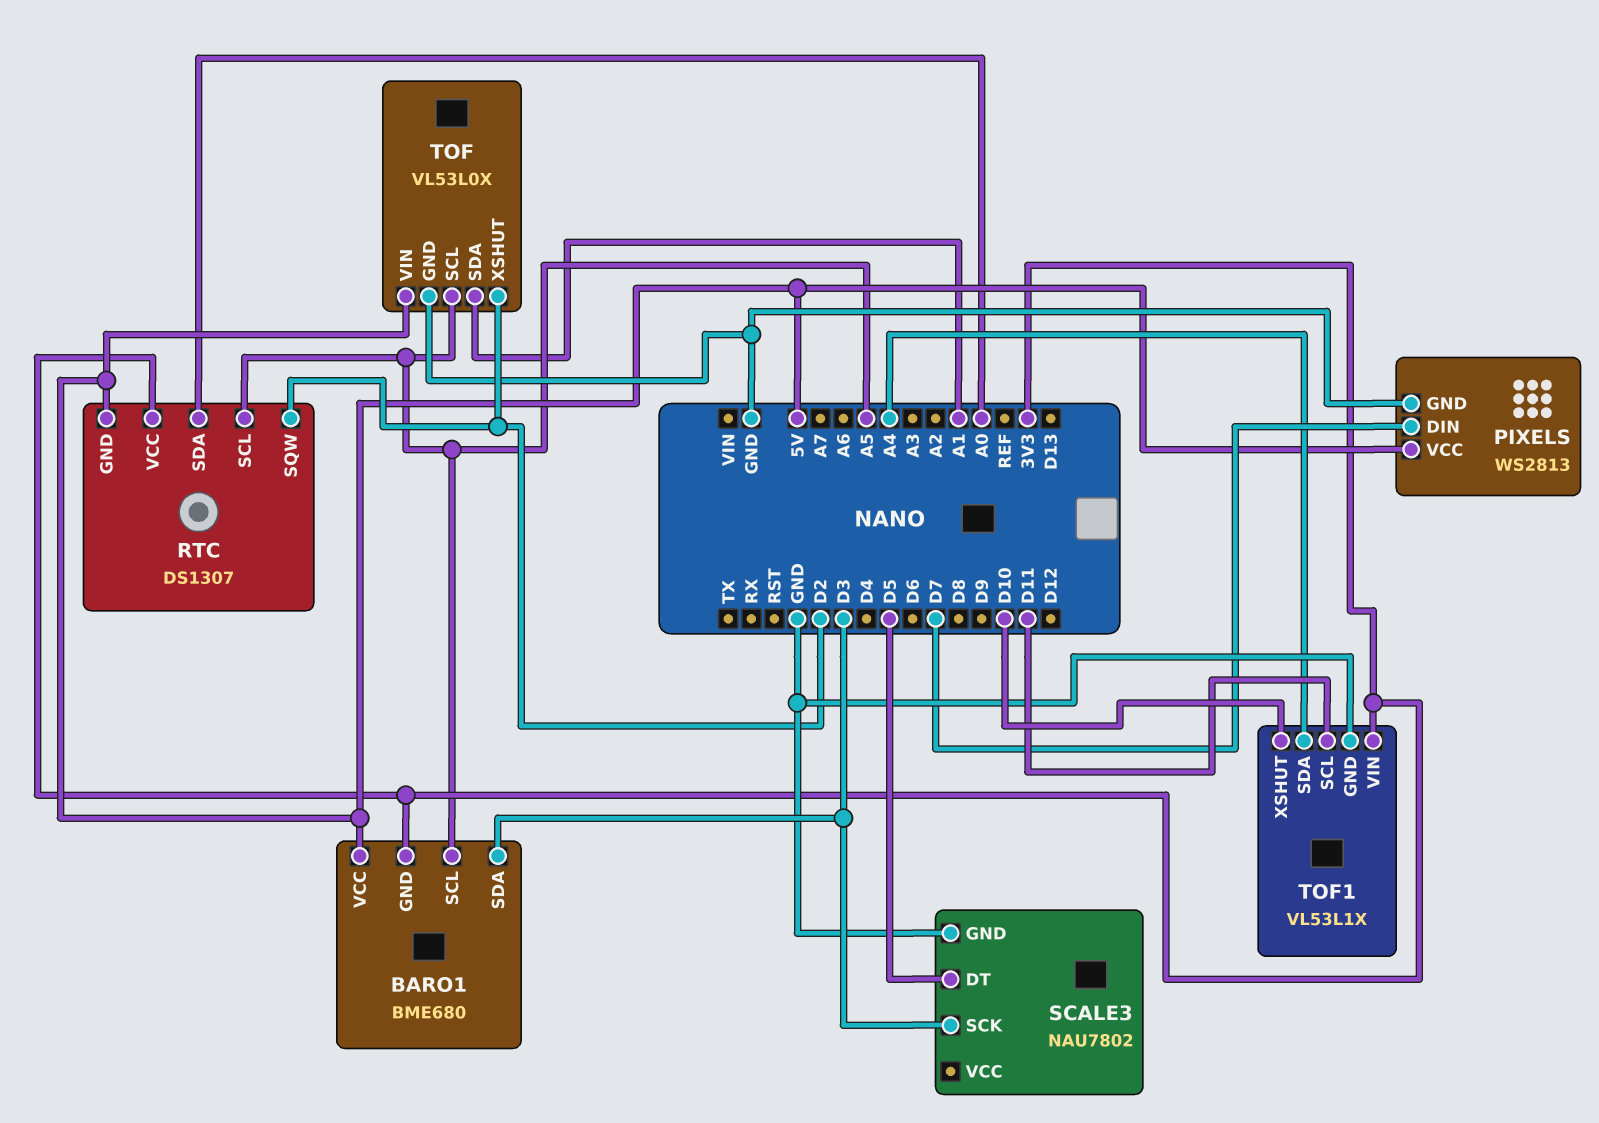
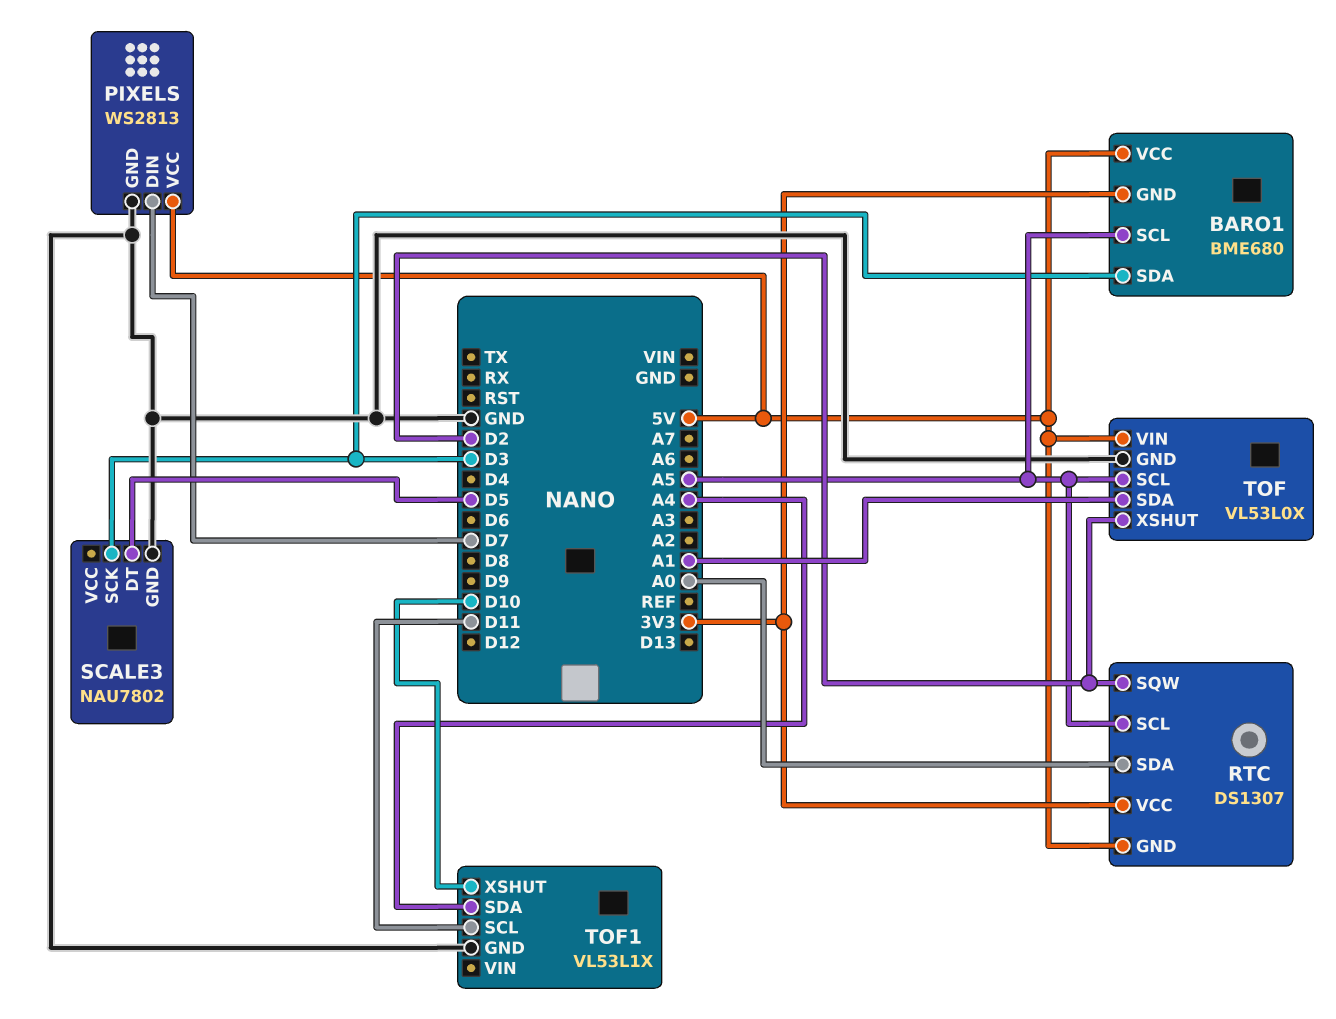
TOF1 pin VIN: 3V3 -> none

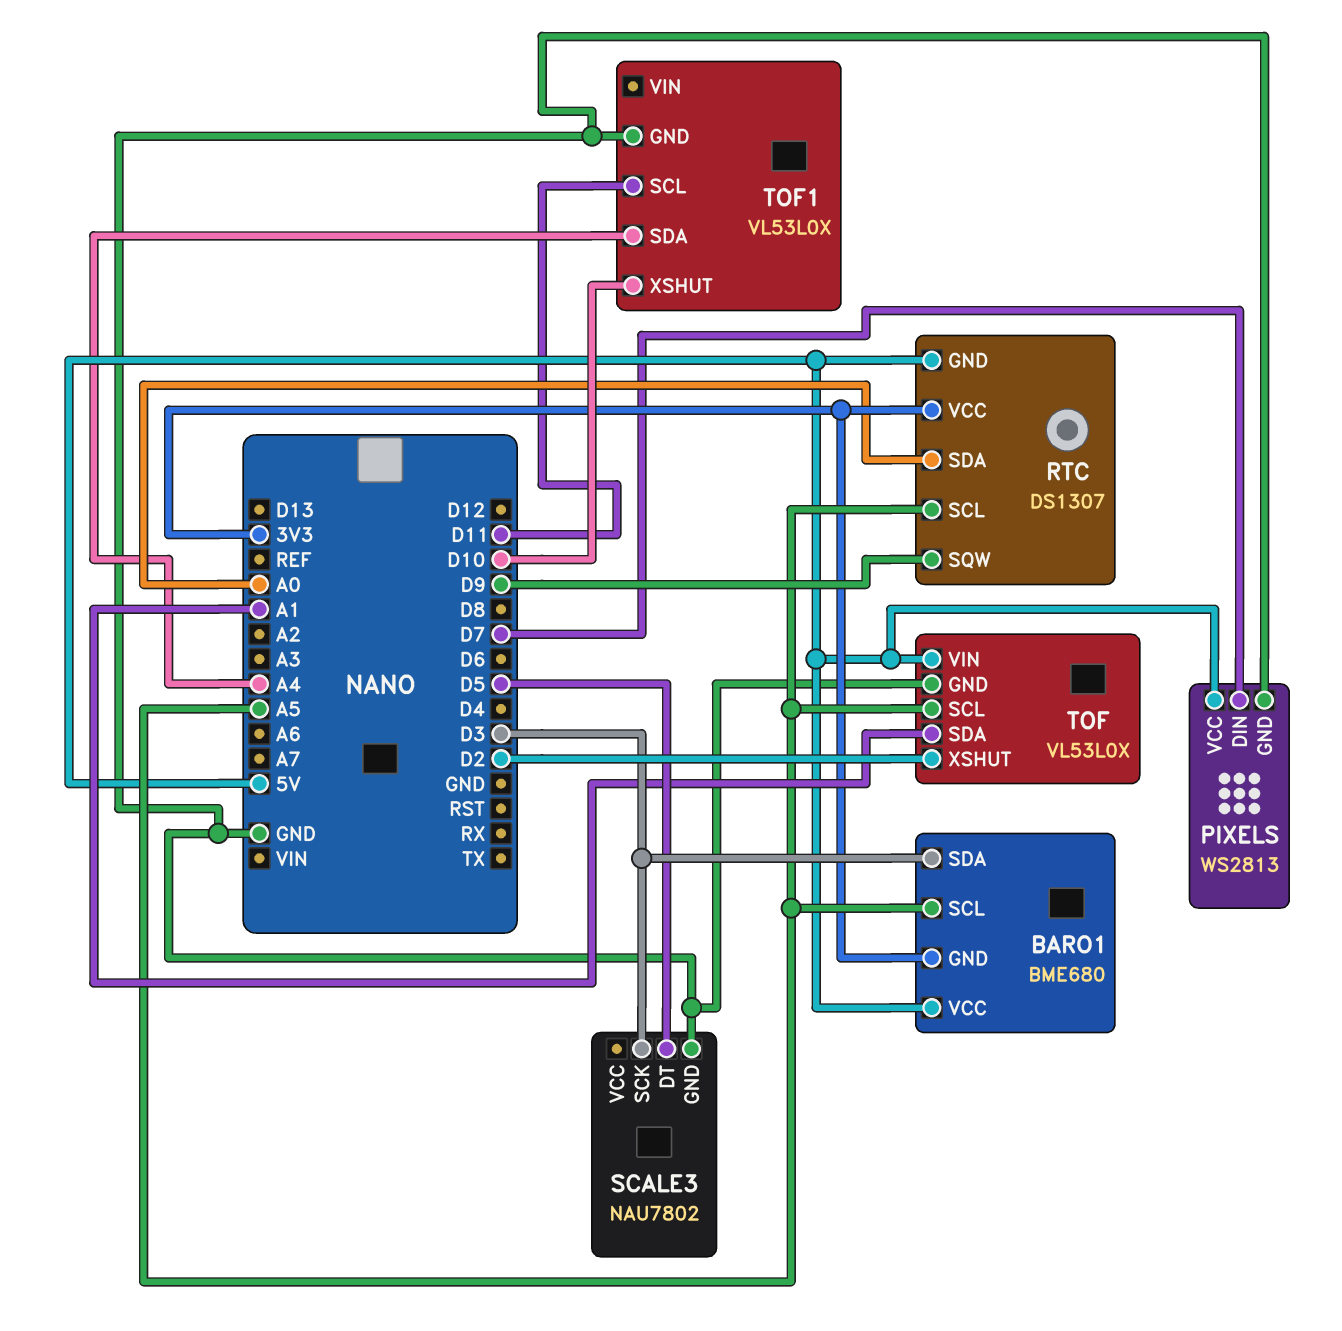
RTC pin SQW: D2 -> D9
TOF1: VL53L1X -> VL53L0X

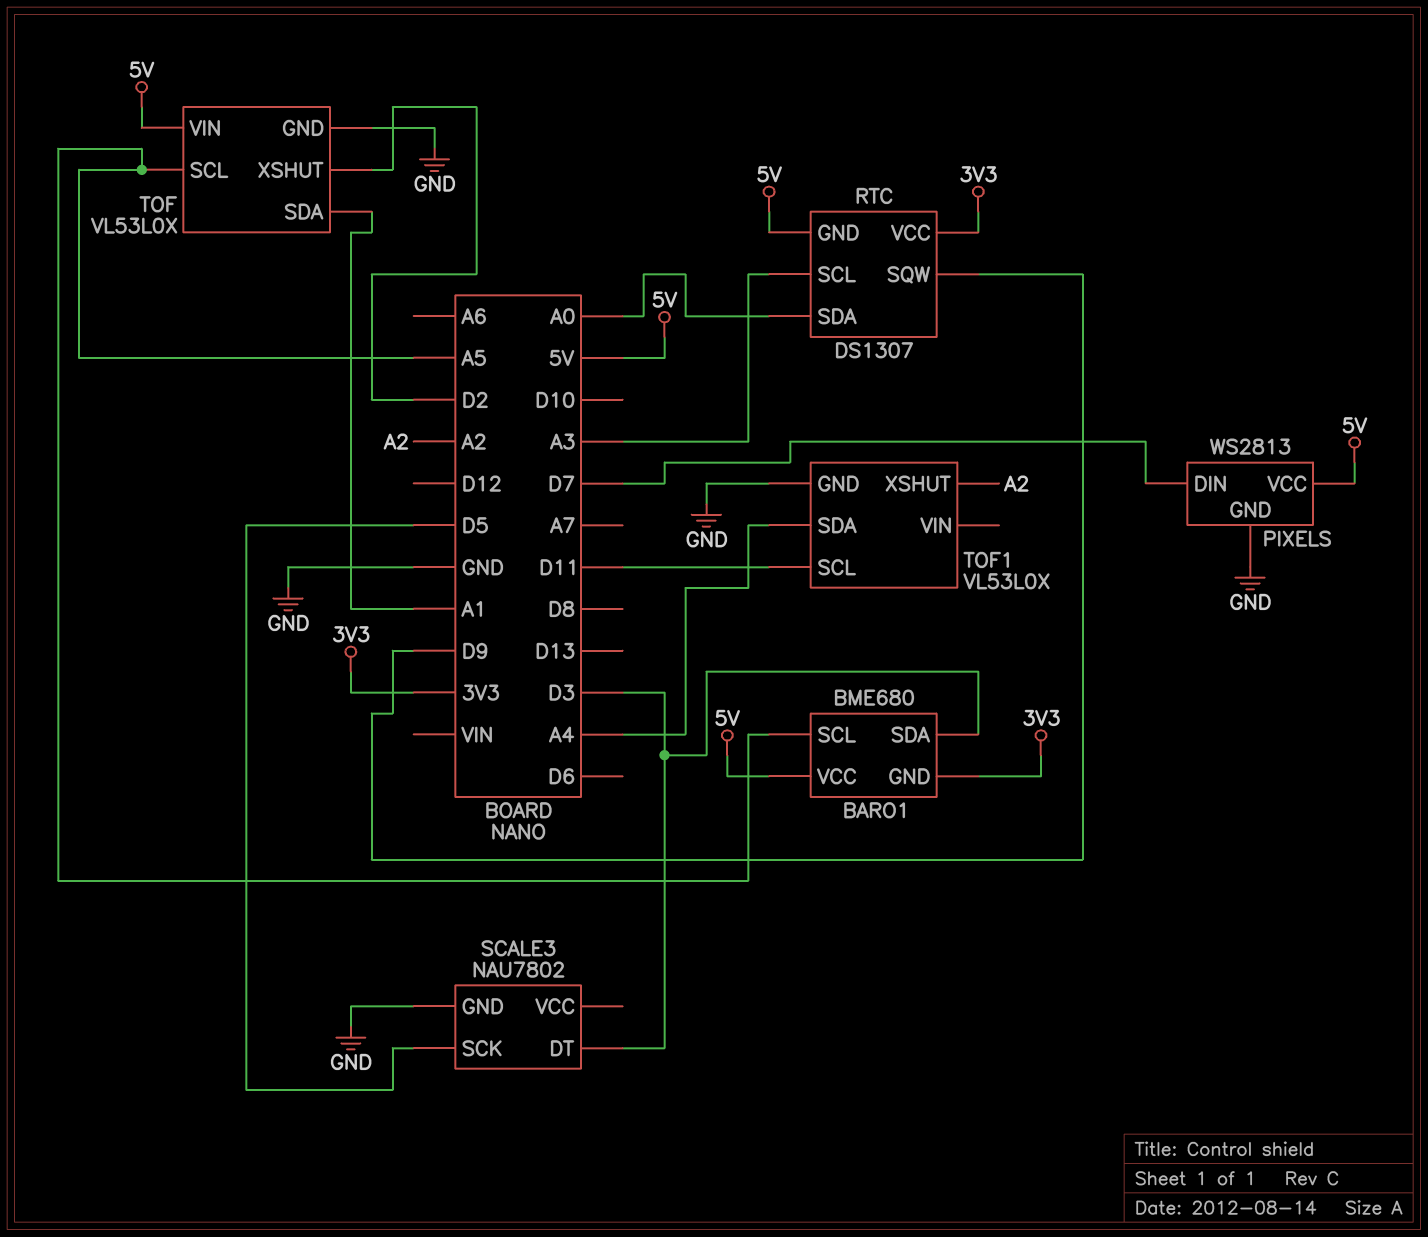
RTC pin SCL: A5 -> A3
SCALE3 pin DT: D5 -> D3
SCALE3 pin SCK: D3 -> D5
TOF1 pin XSHUT: D10 -> A2

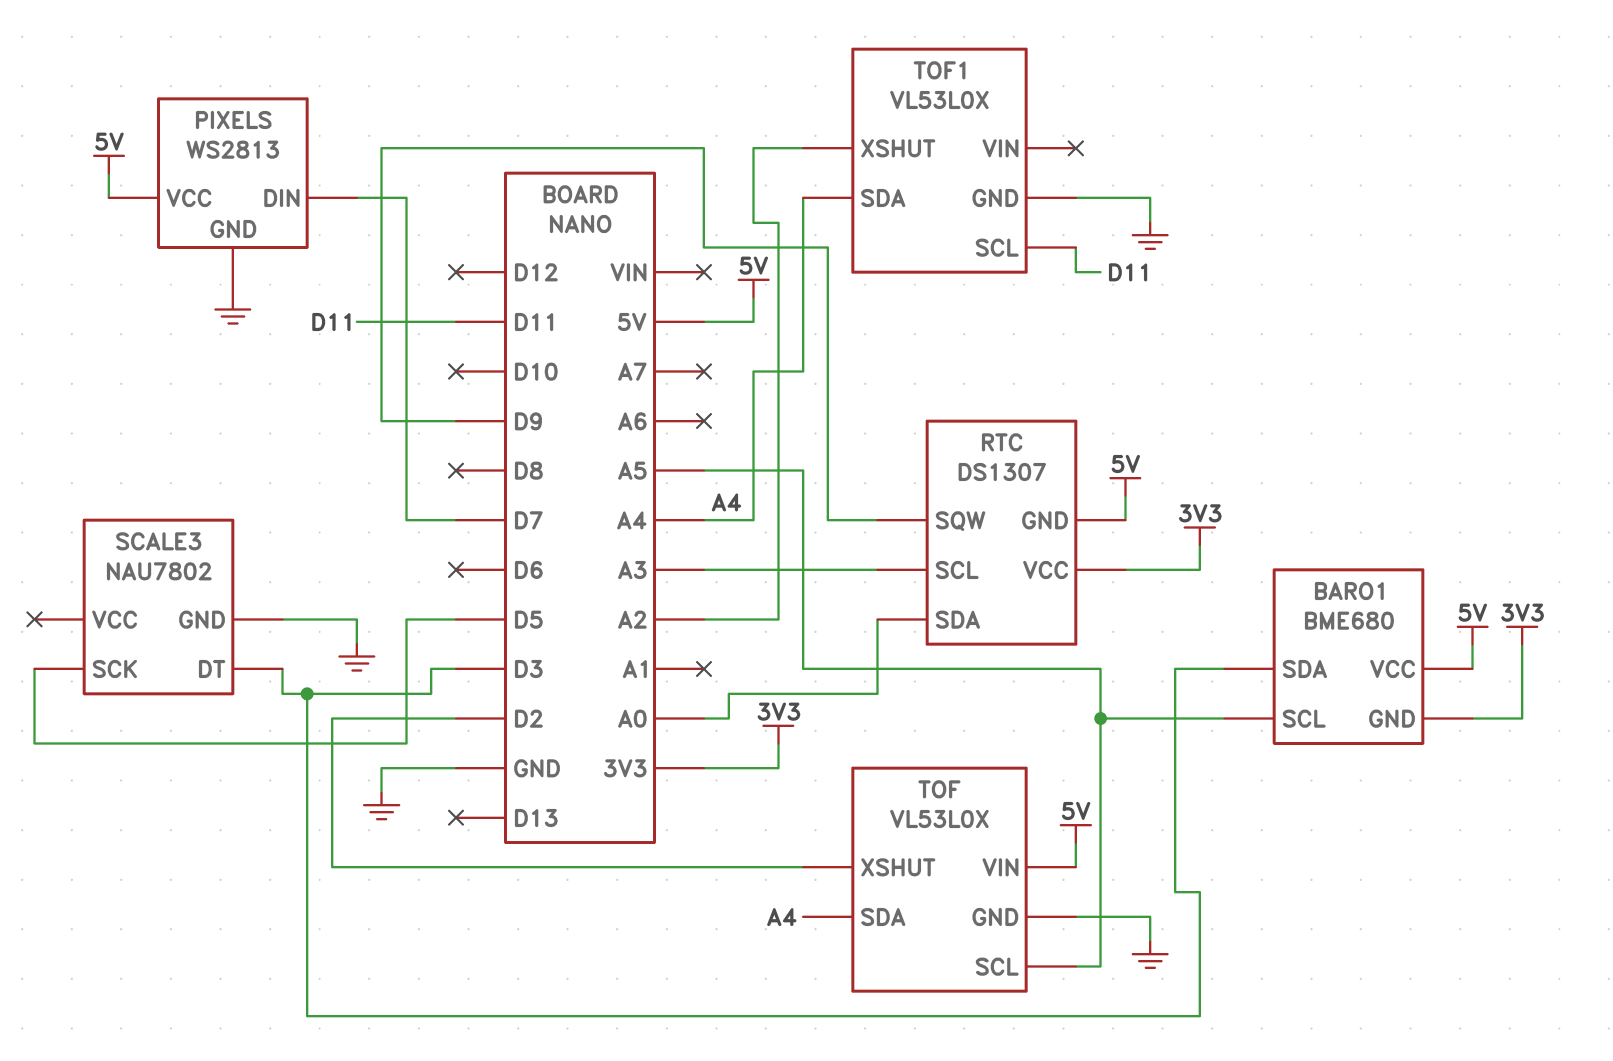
TOF pin SDA: A1 -> A4

